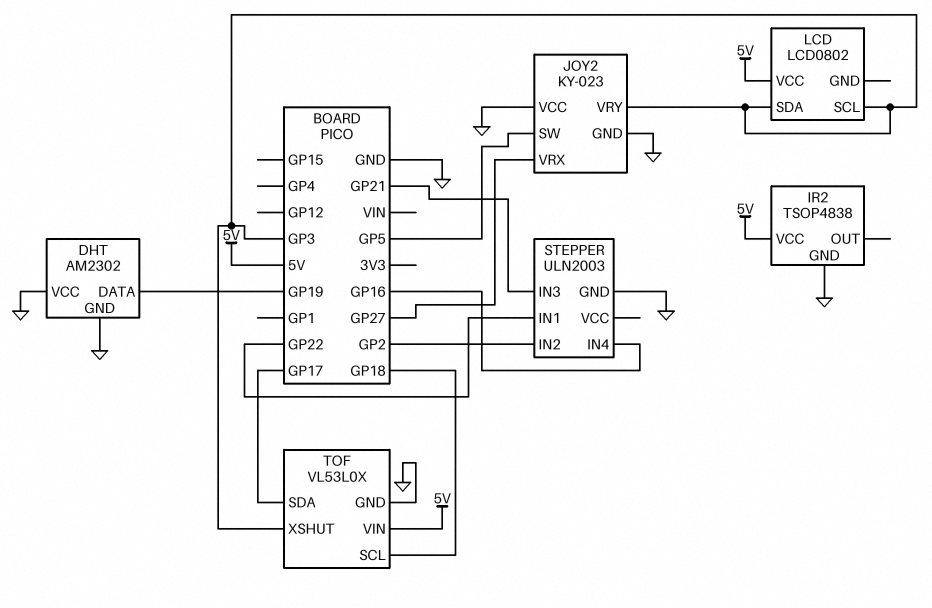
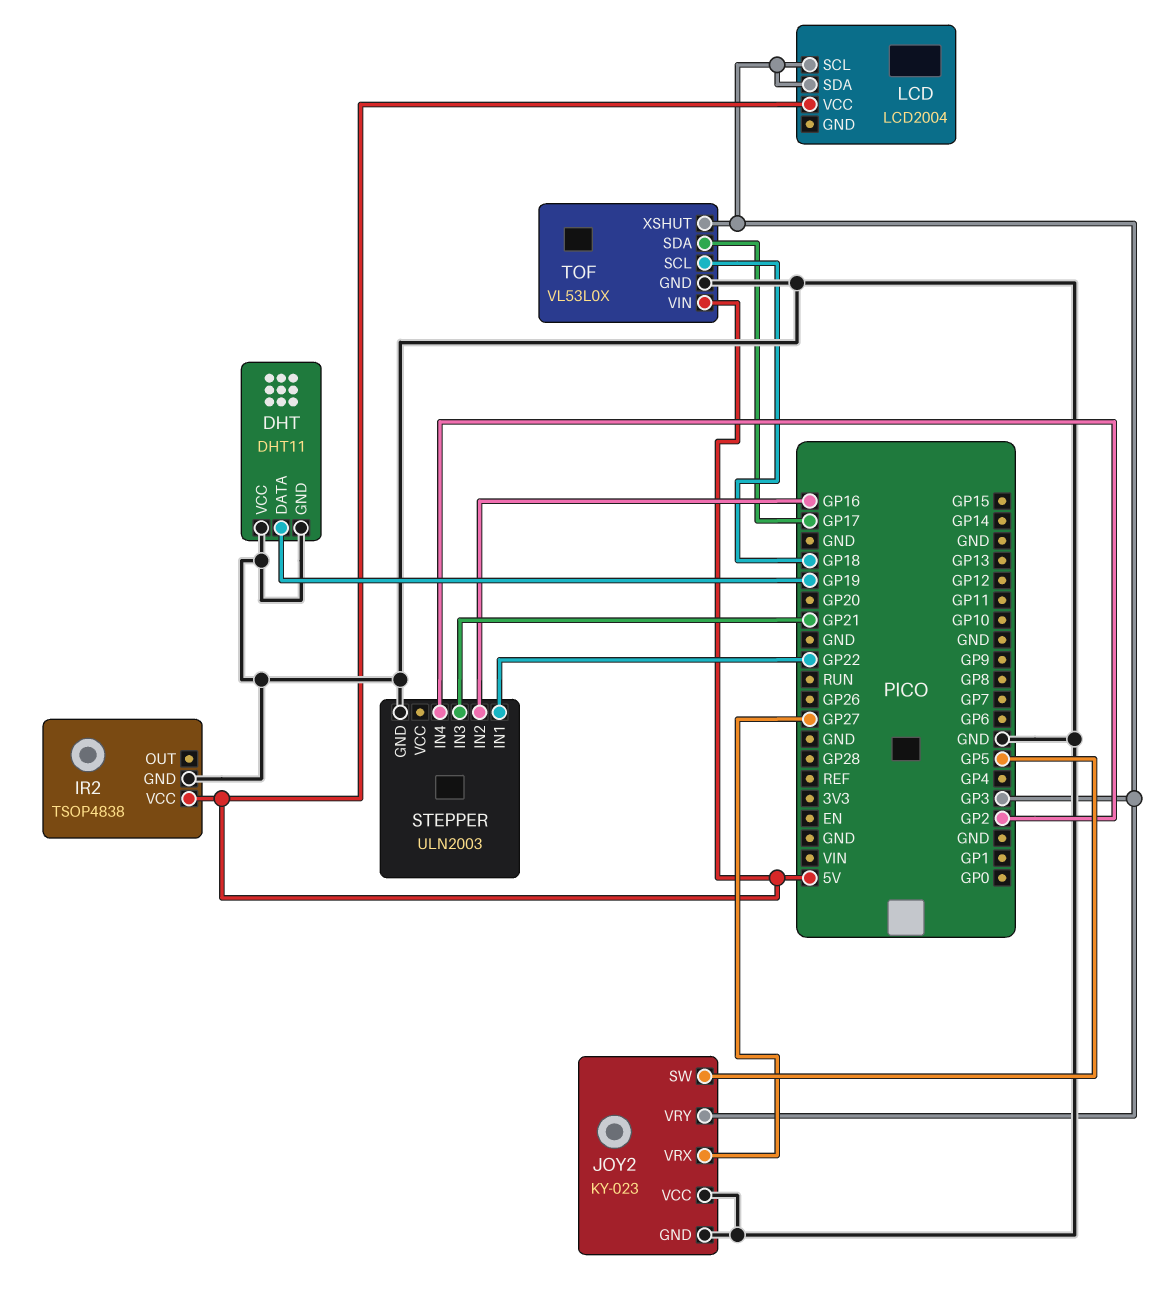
DHT: AM2302 -> DHT11
LCD: LCD0802 -> LCD2004
STEPPER pin IN2: GP2 -> GP16
STEPPER pin IN4: GP16 -> GP2

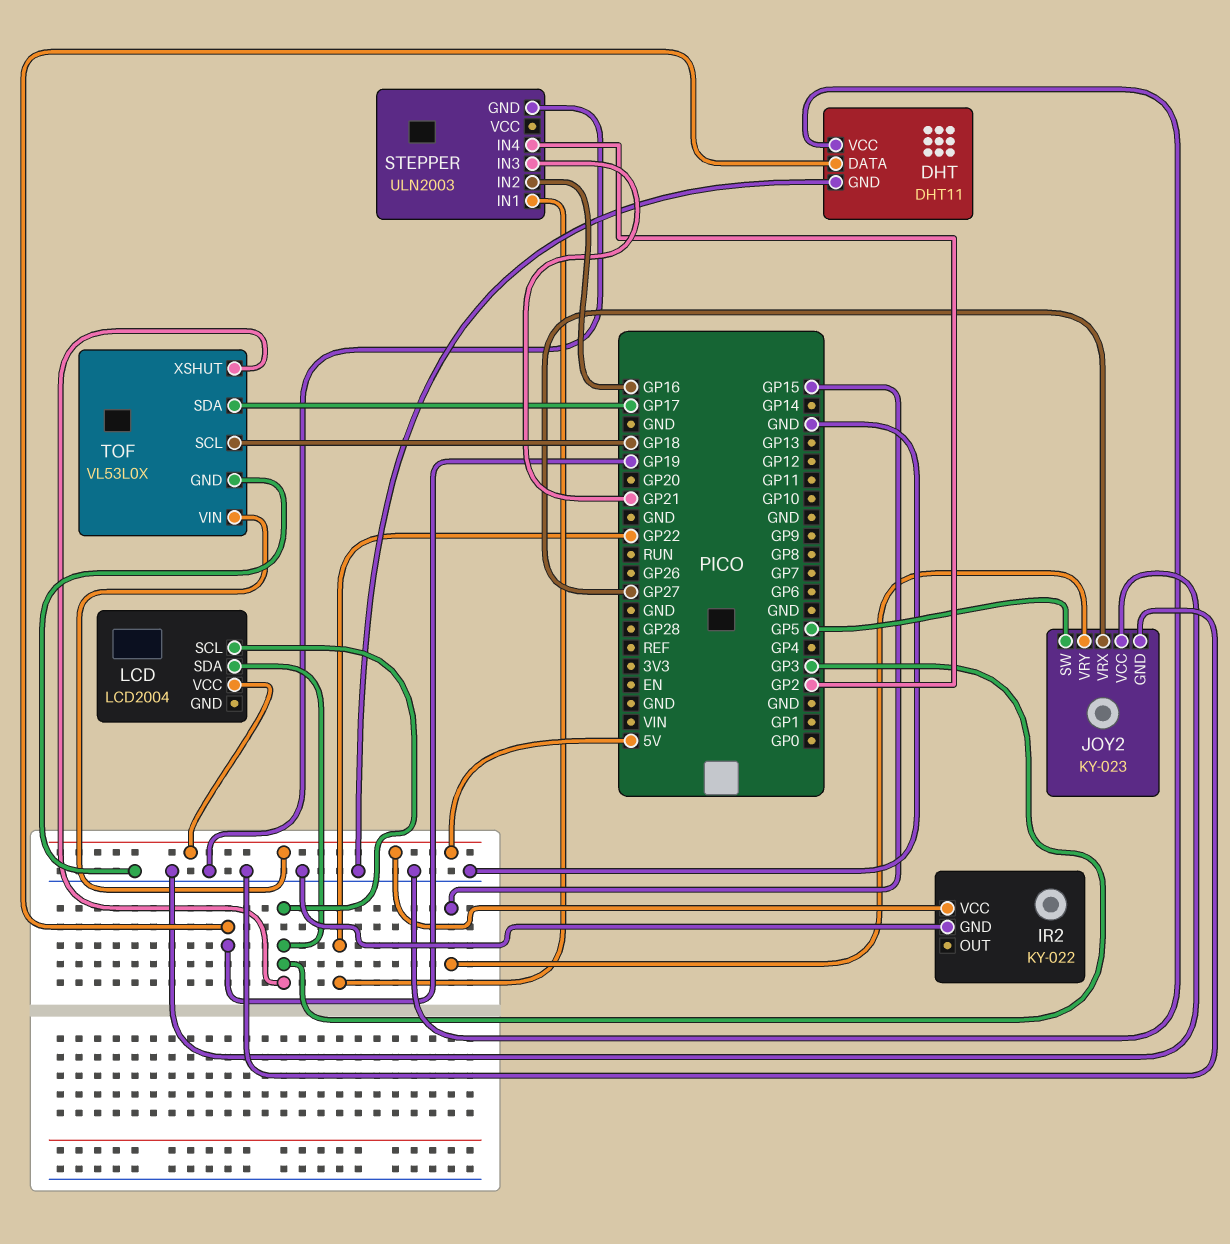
IR2: TSOP4838 -> KY-022
JOY2 pin VRY: GP3 -> GP15

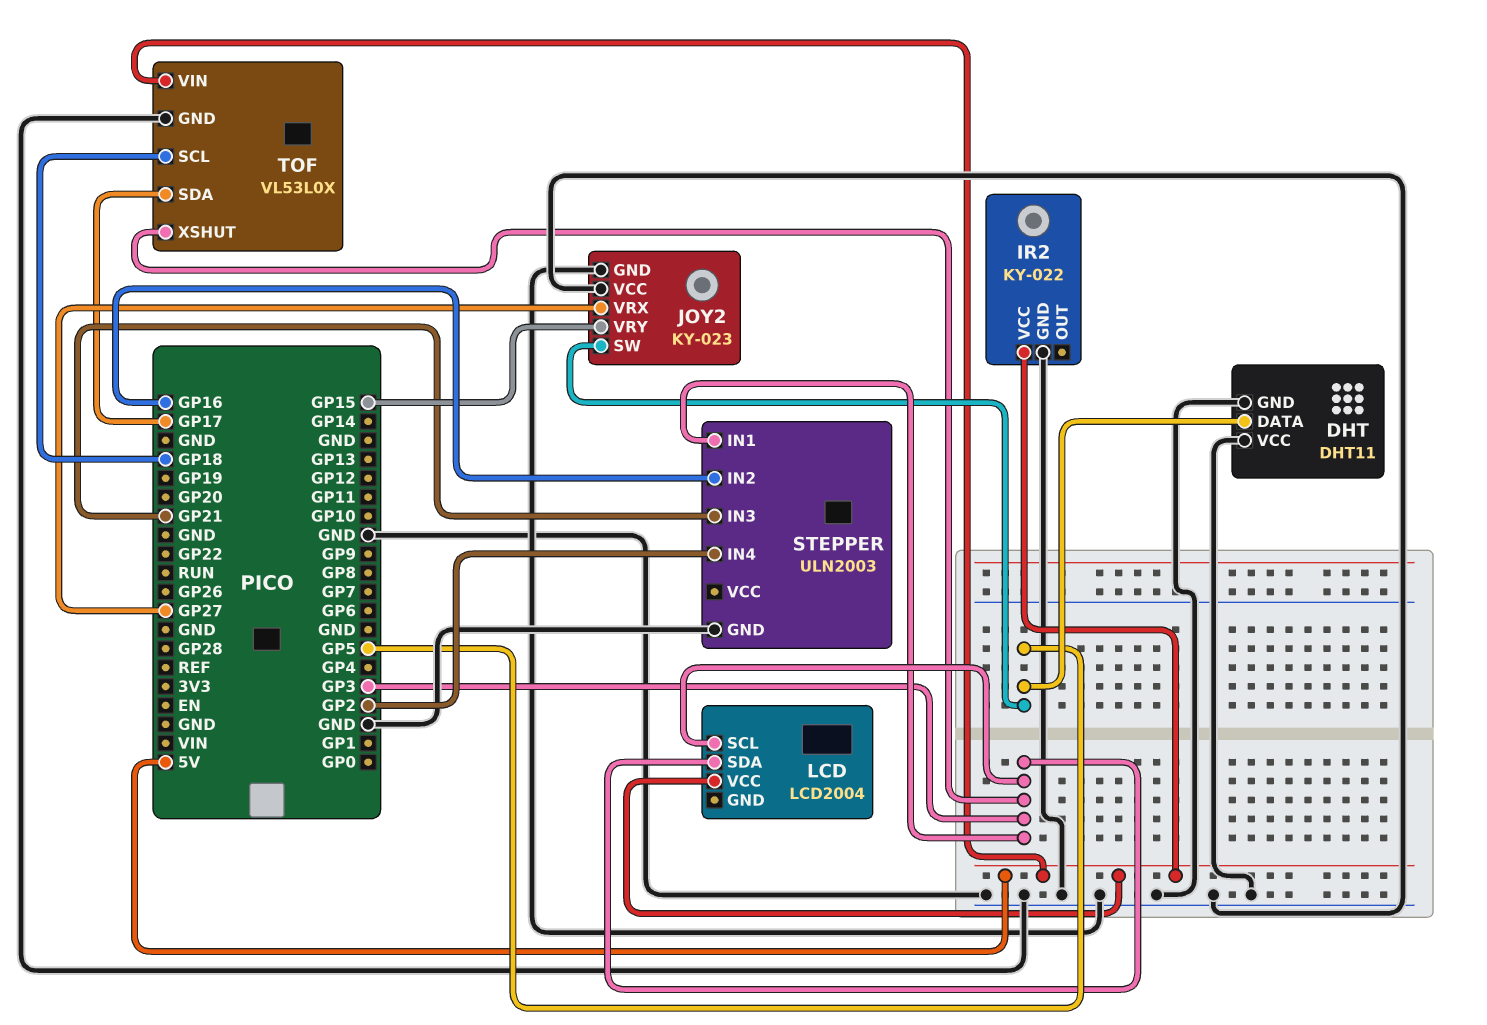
DHT pin DATA: GP19 -> GP5
STEPPER pin IN1: GP22 -> GP3

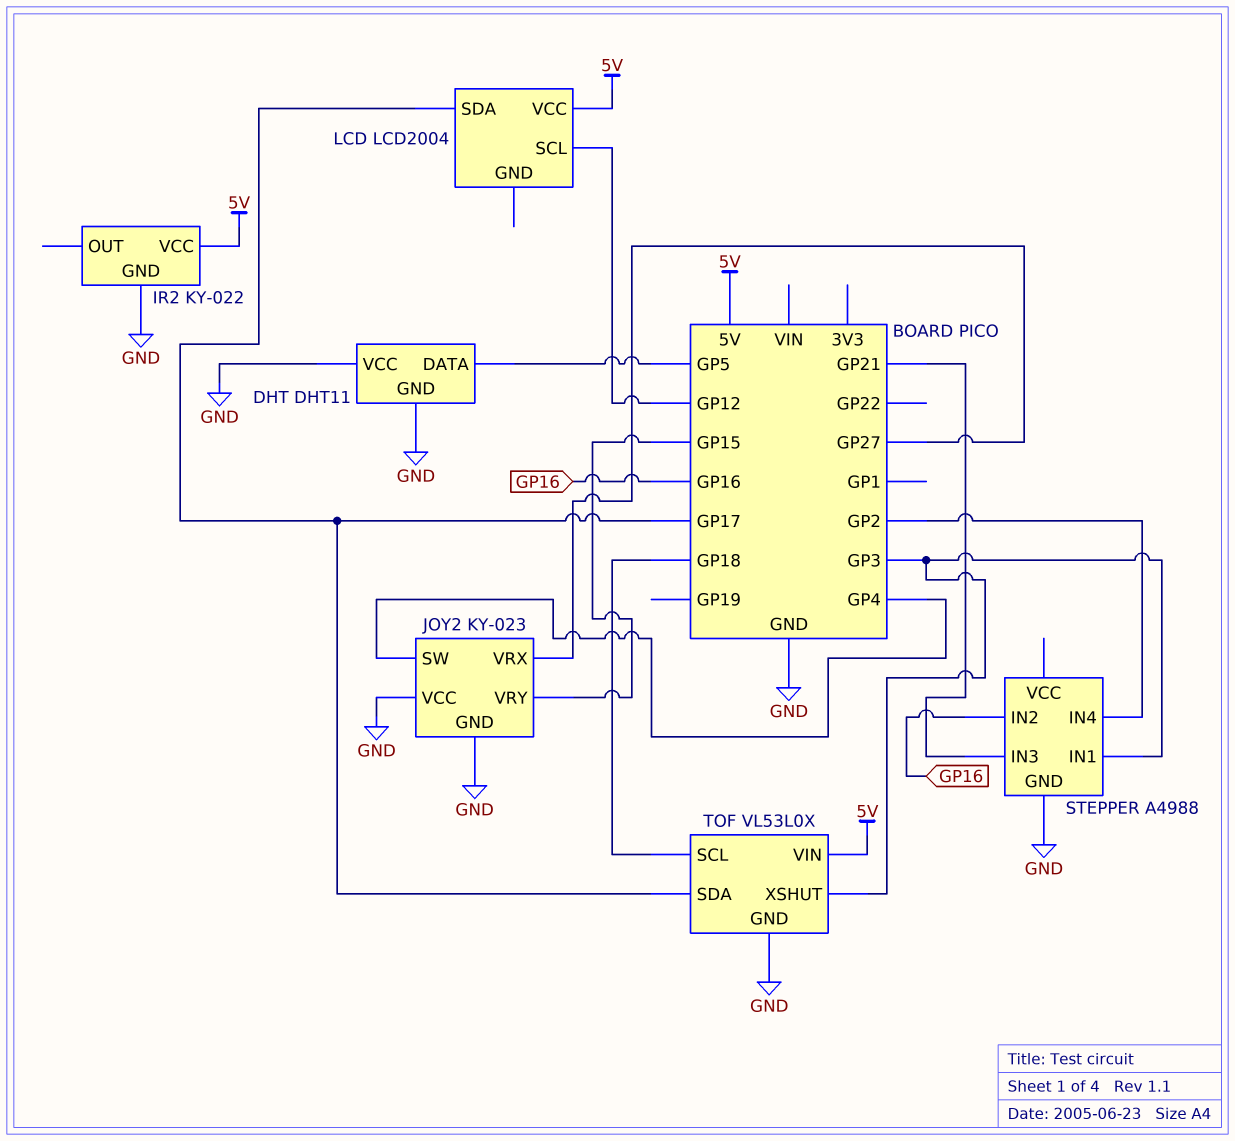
JOY2 pin SW: GP5 -> GP4
LCD pin SCL: GP3 -> GP12
LCD pin SDA: GP3 -> GP17
STEPPER: ULN2003 -> A4988

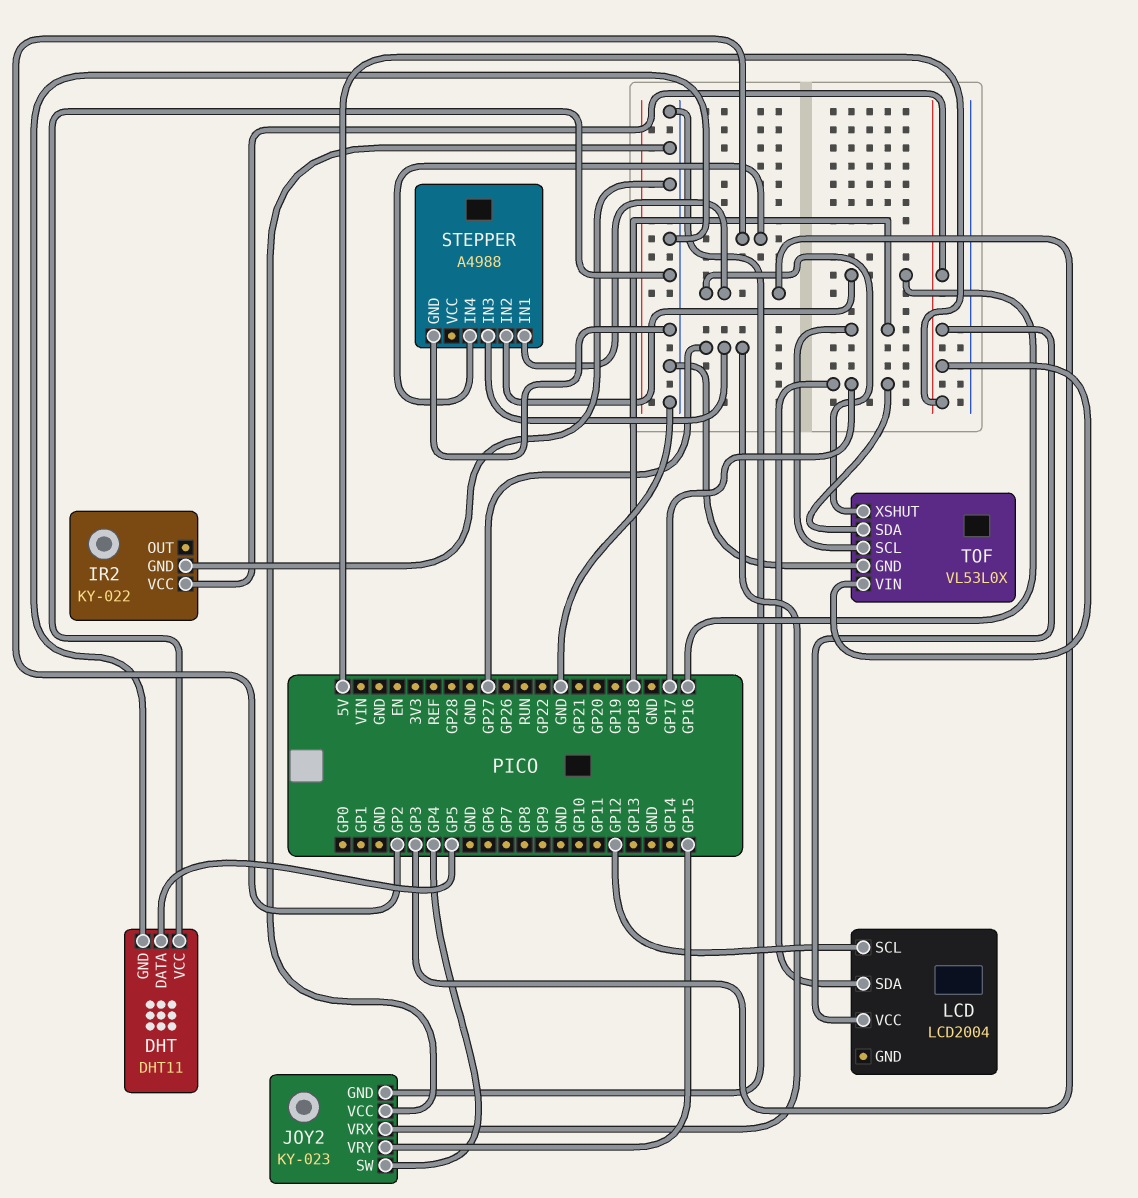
STEPPER pin IN3: GP21 -> GP27

